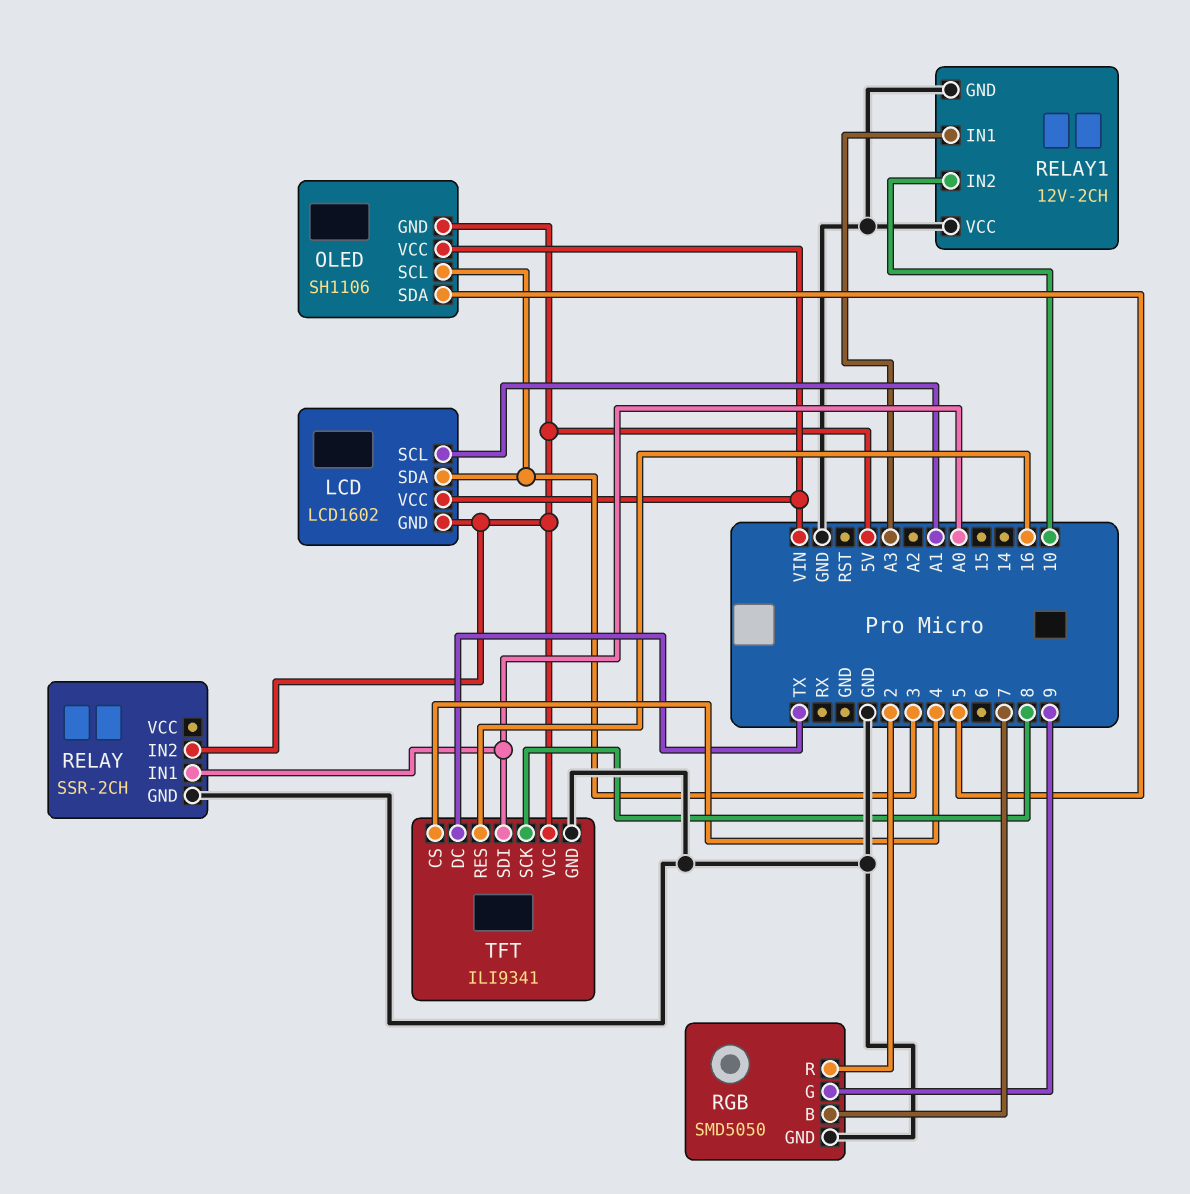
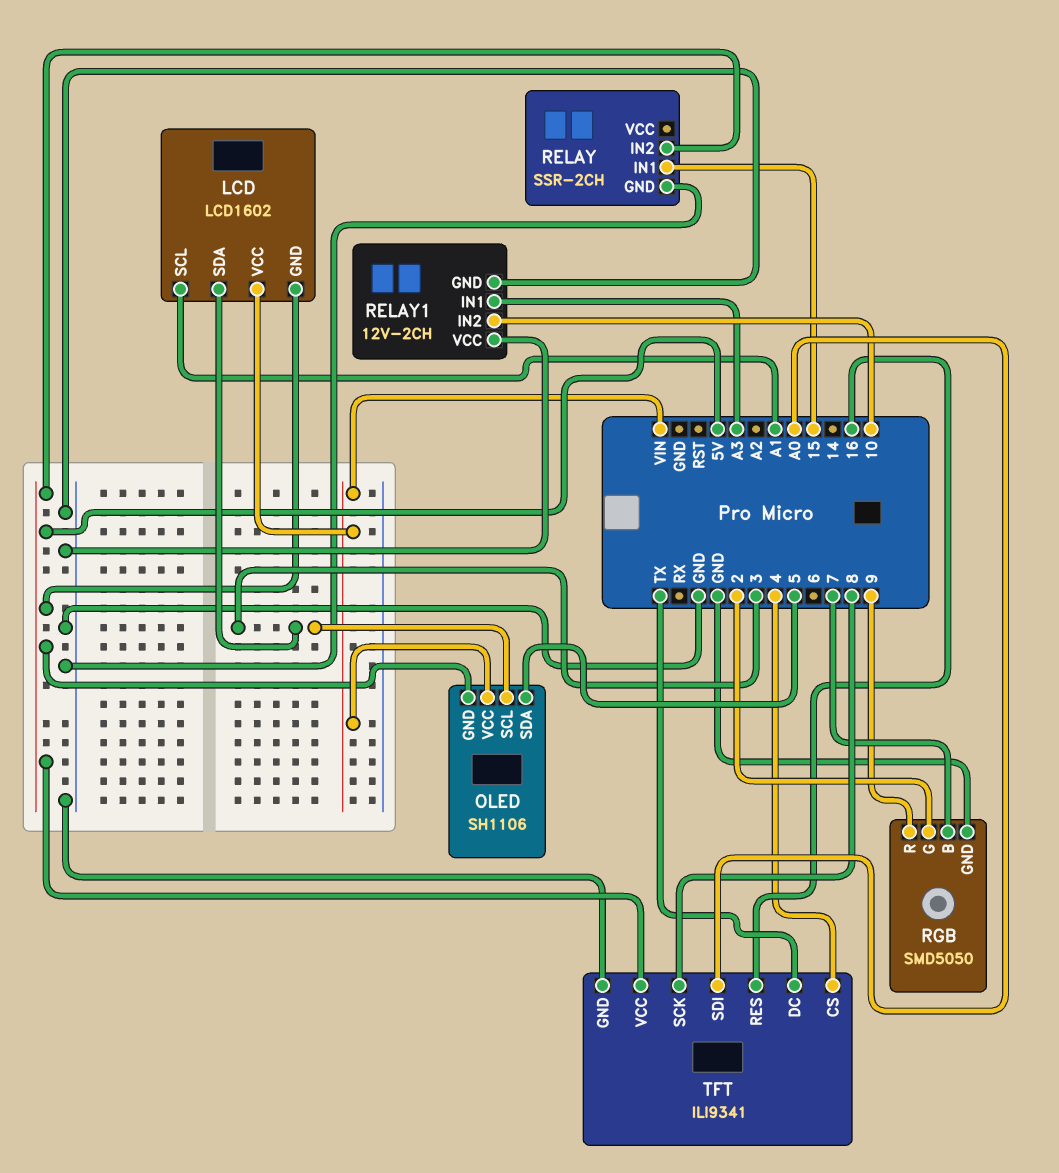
RELAY pin IN1: A0 -> 15
RGB pin G: 9 -> 2
RGB pin R: 2 -> 9

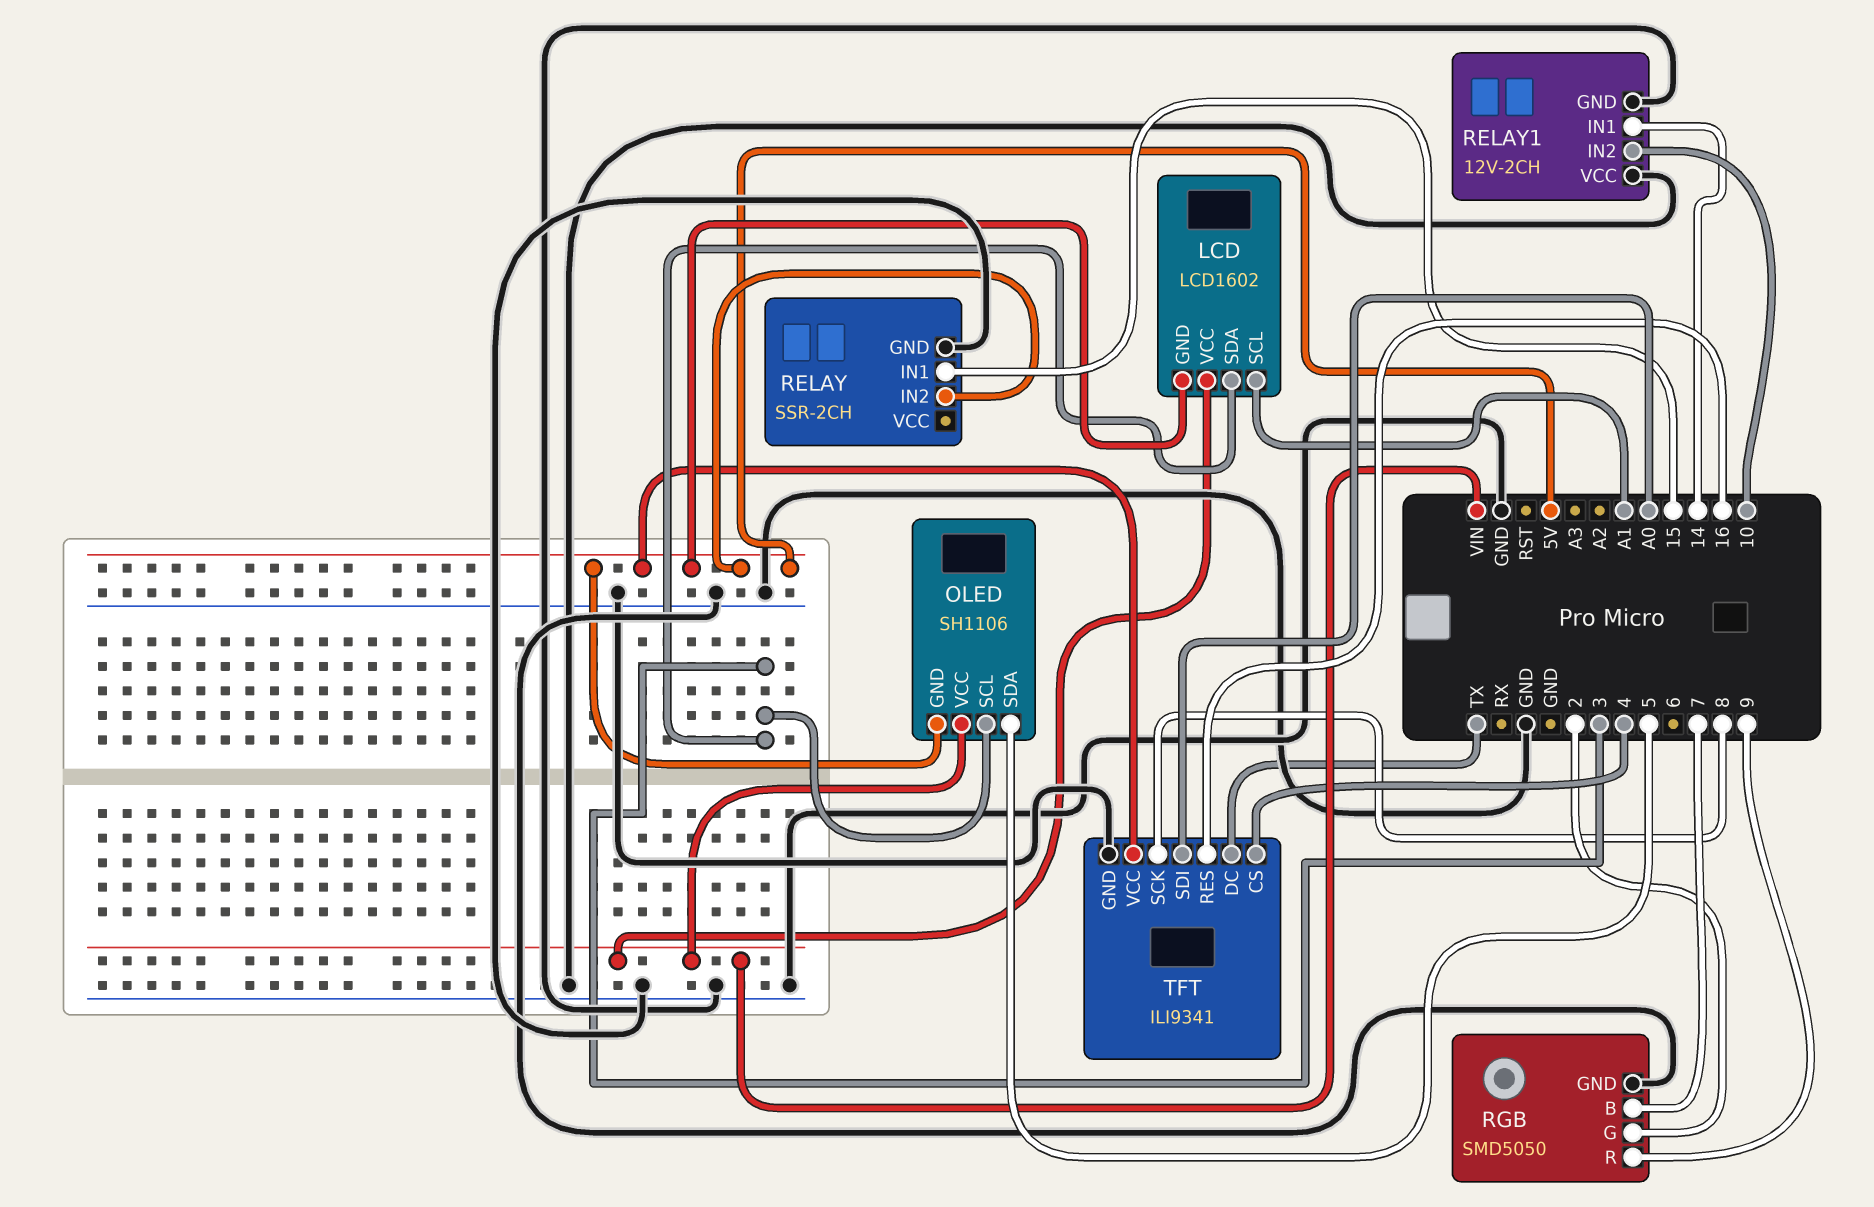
RELAY1 pin IN1: A3 -> 14

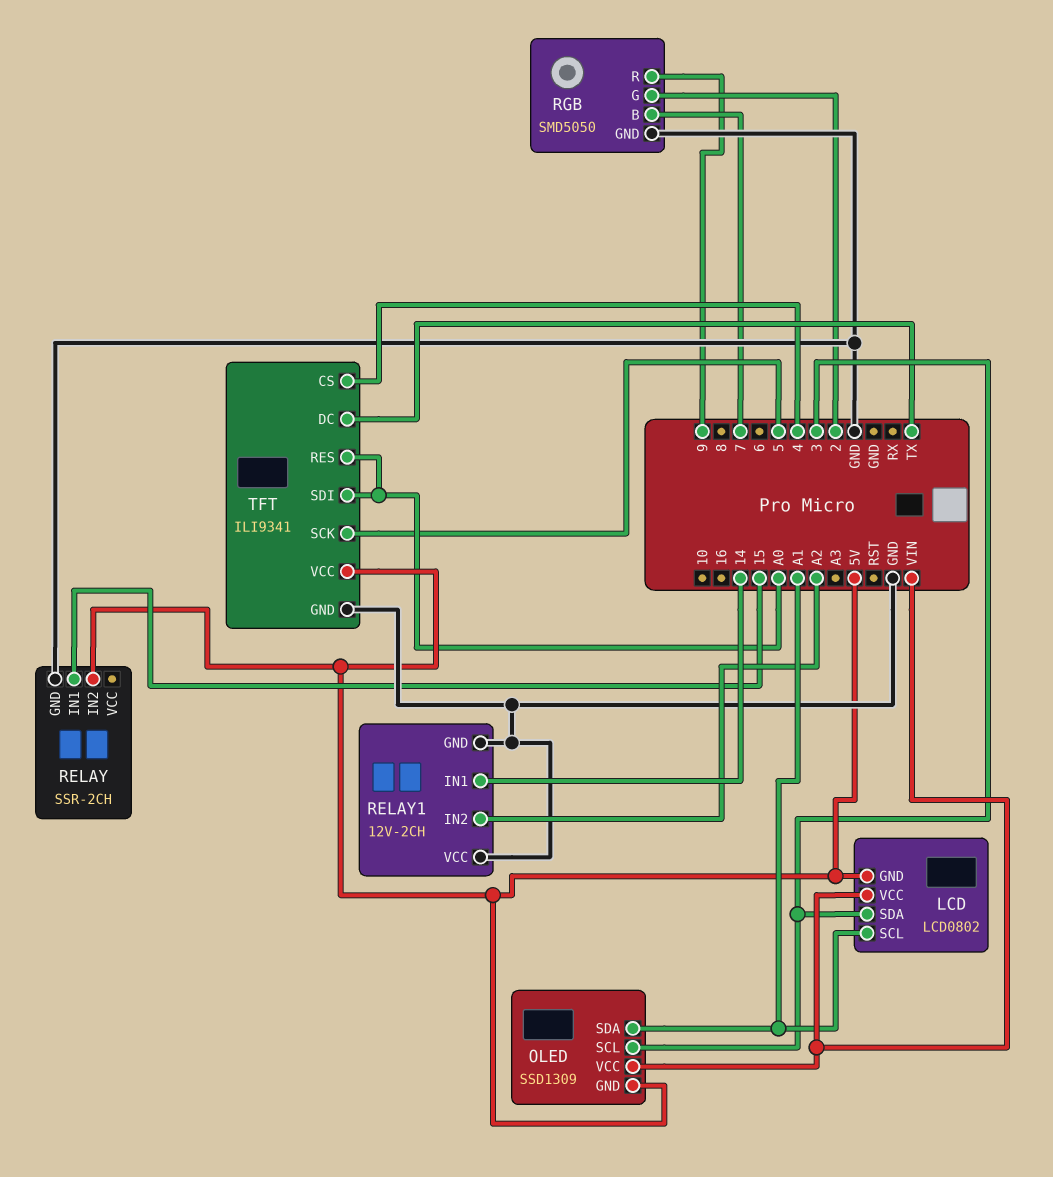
LCD: LCD1602 -> LCD0802
OLED: SH1106 -> SSD1309
OLED pin SDA: 5 -> A1
RELAY1 pin IN2: 10 -> A2
TFT pin RES: 16 -> A0
TFT pin SCK: 8 -> 5

